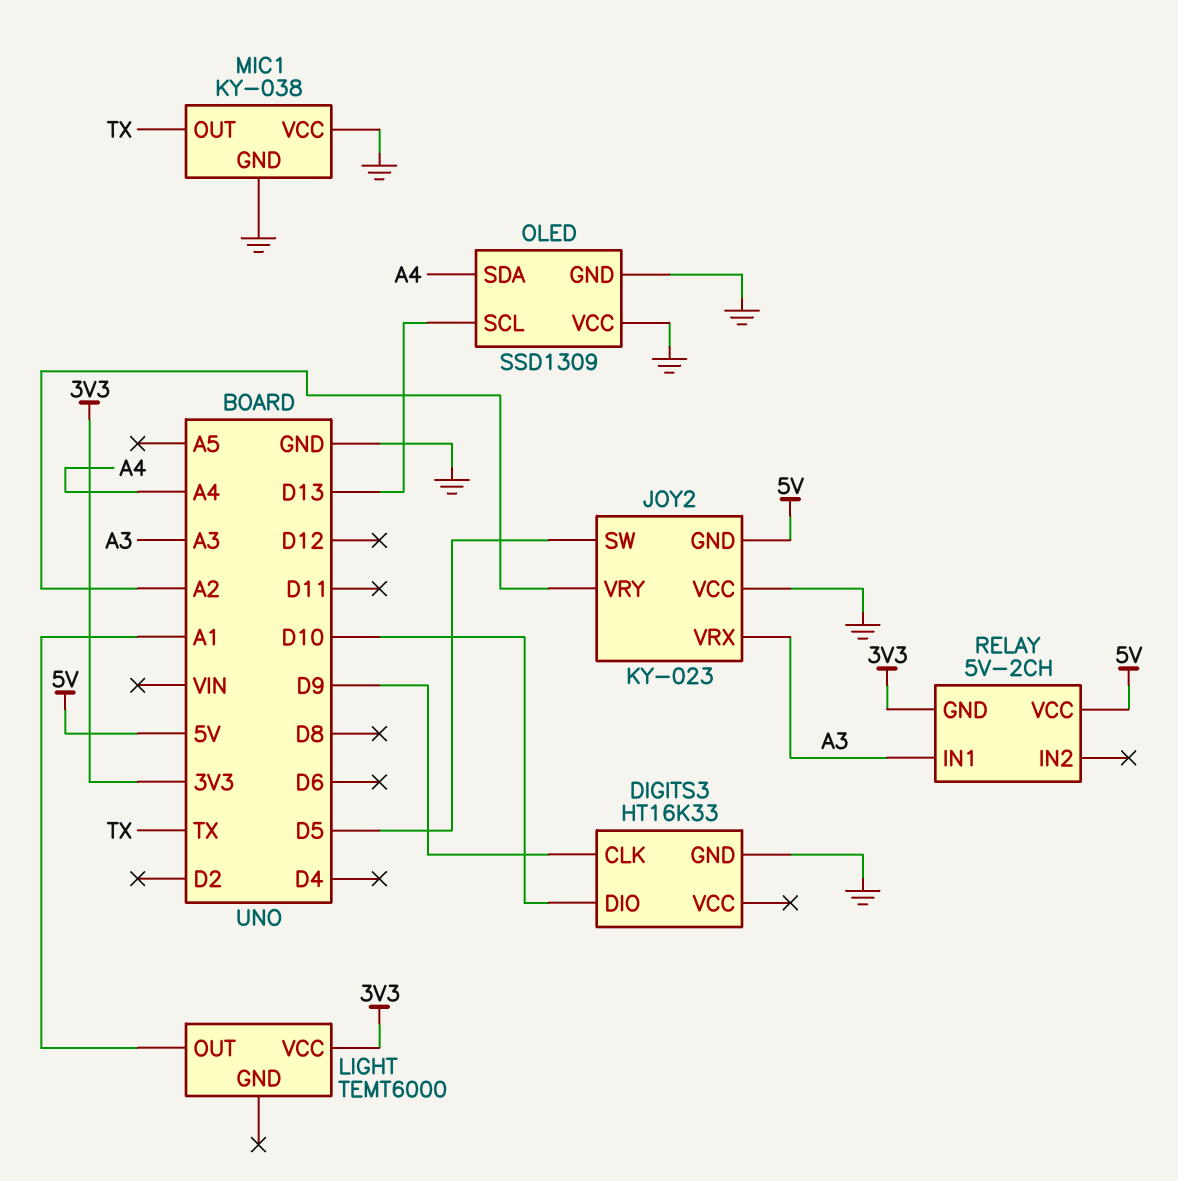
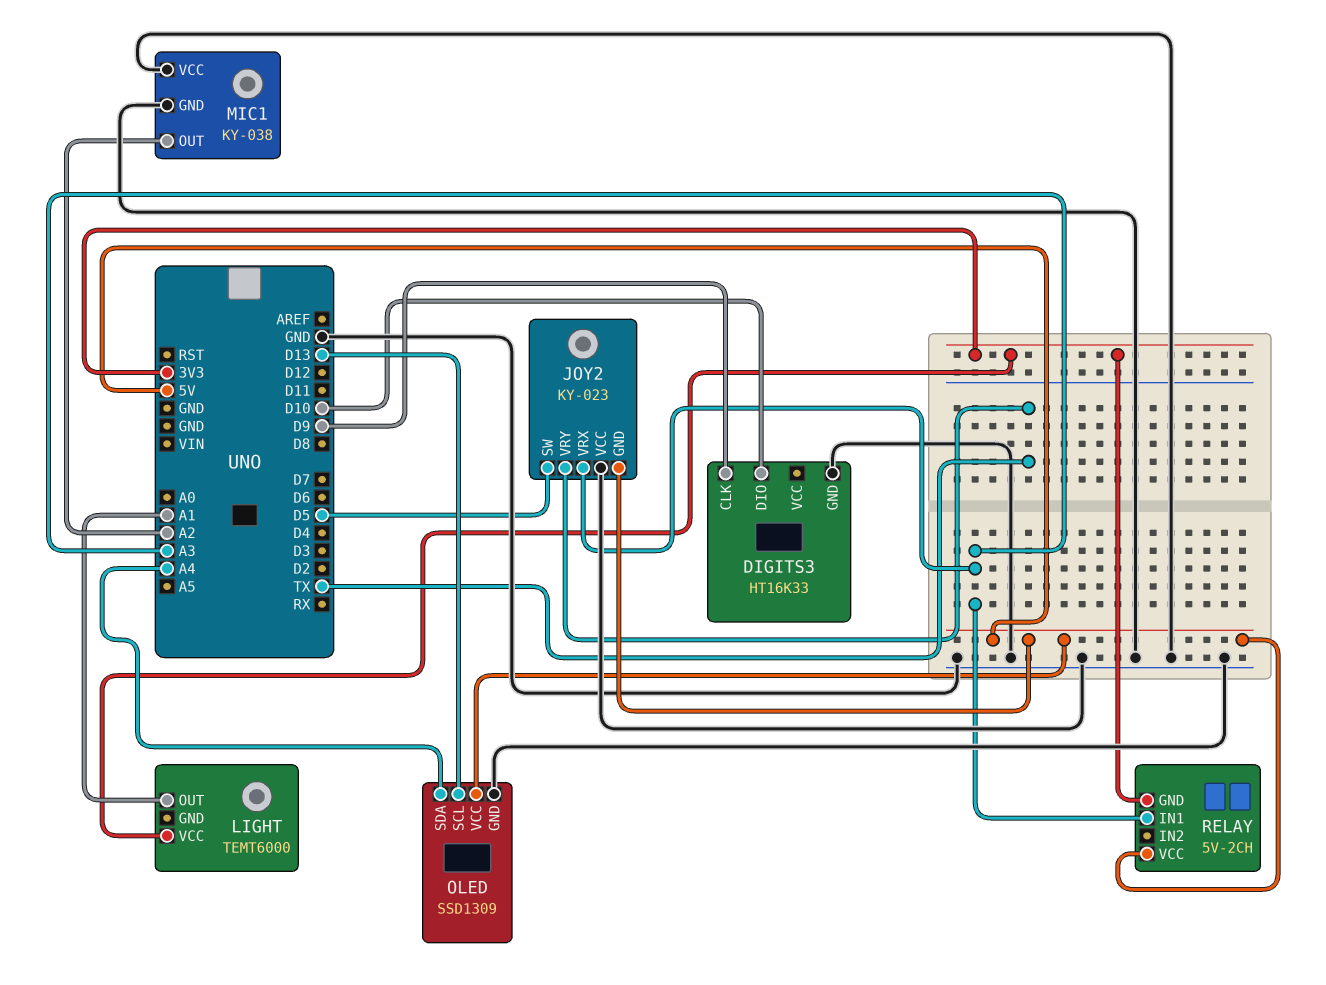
JOY2 pin VRY: A2 -> TX
MIC1 pin OUT: TX -> A2
OLED pin VCC: GND -> 5V

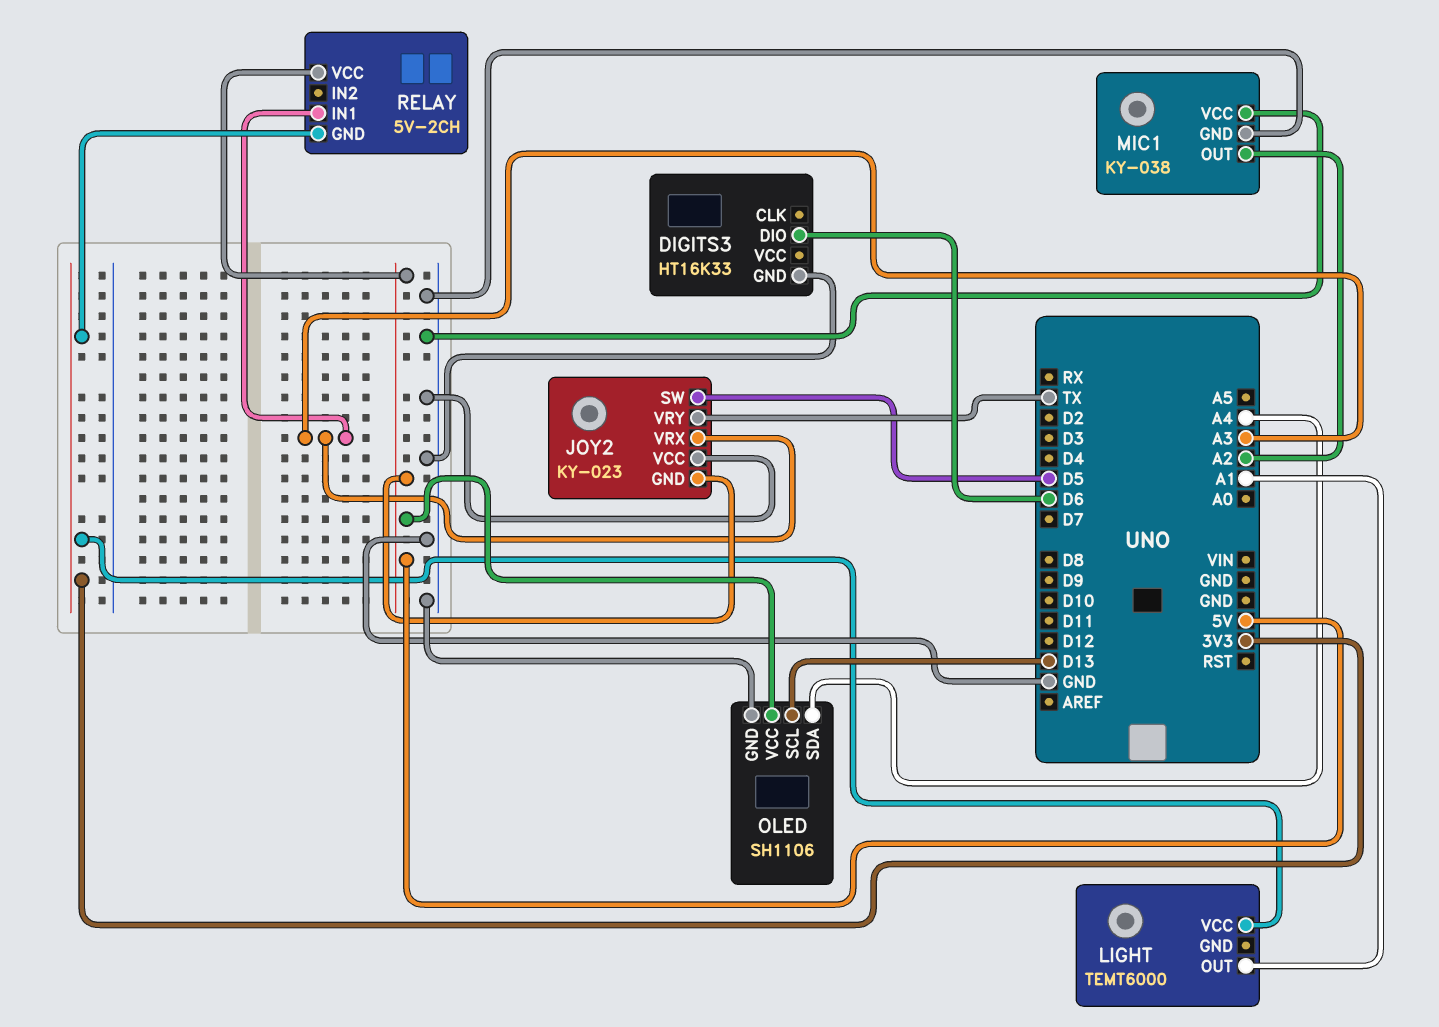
DIGITS3 pin CLK: D9 -> none
DIGITS3 pin DIO: D10 -> D6
OLED: SSD1309 -> SH1106

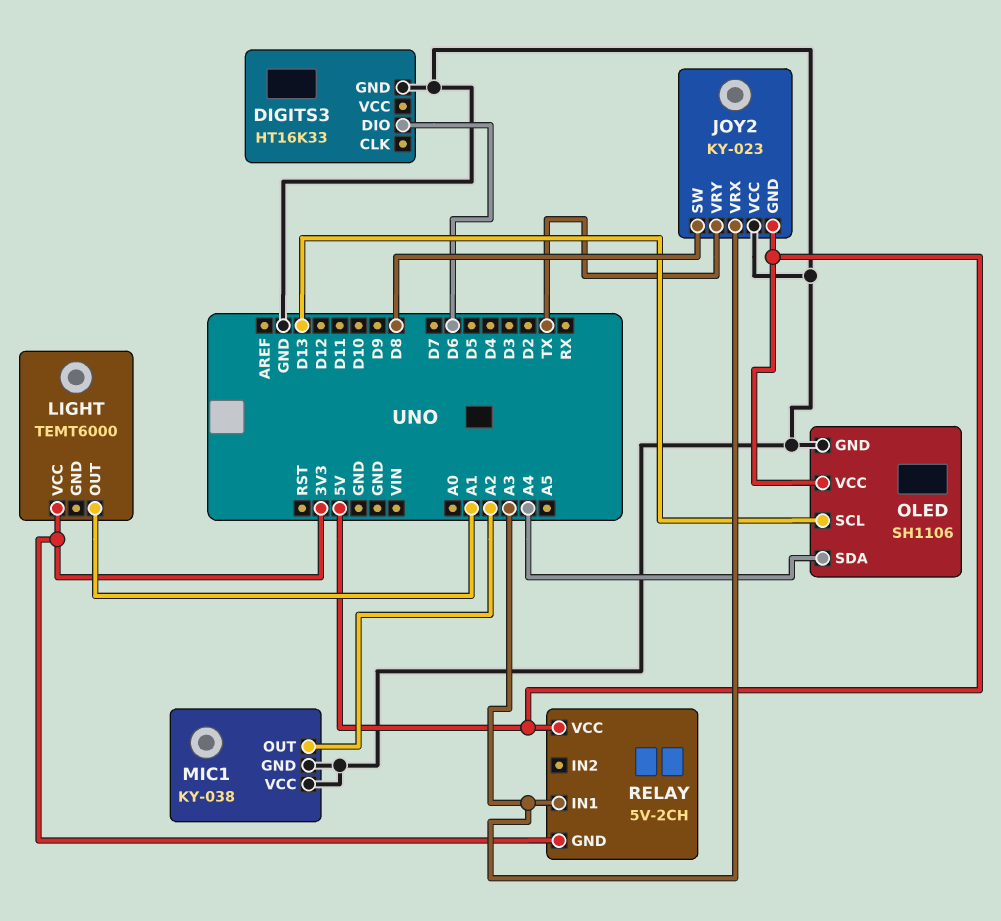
JOY2 pin SW: D5 -> D8

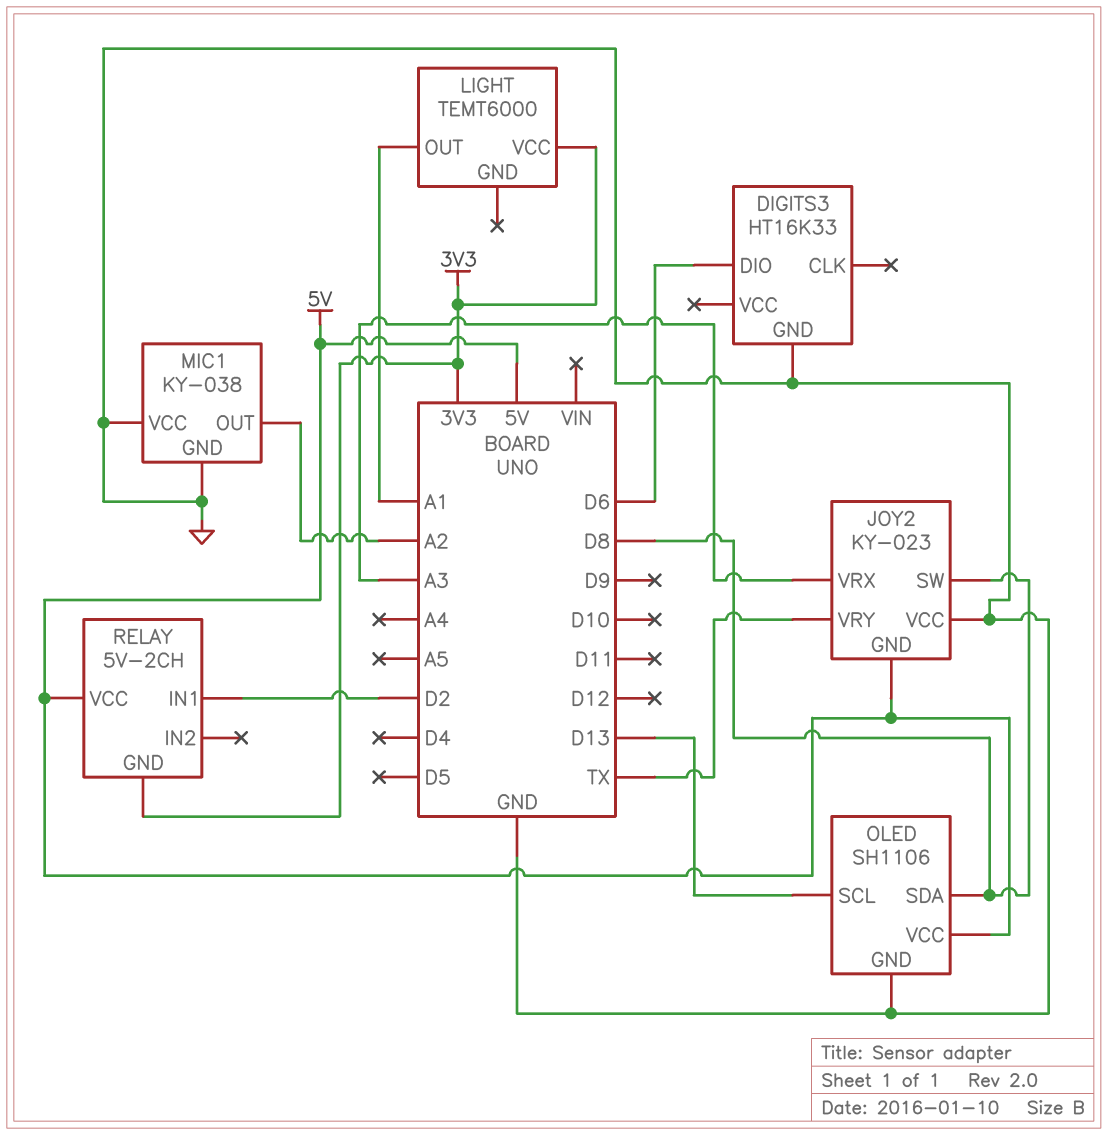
OLED pin SDA: A4 -> D8
RELAY pin IN1: A3 -> D2

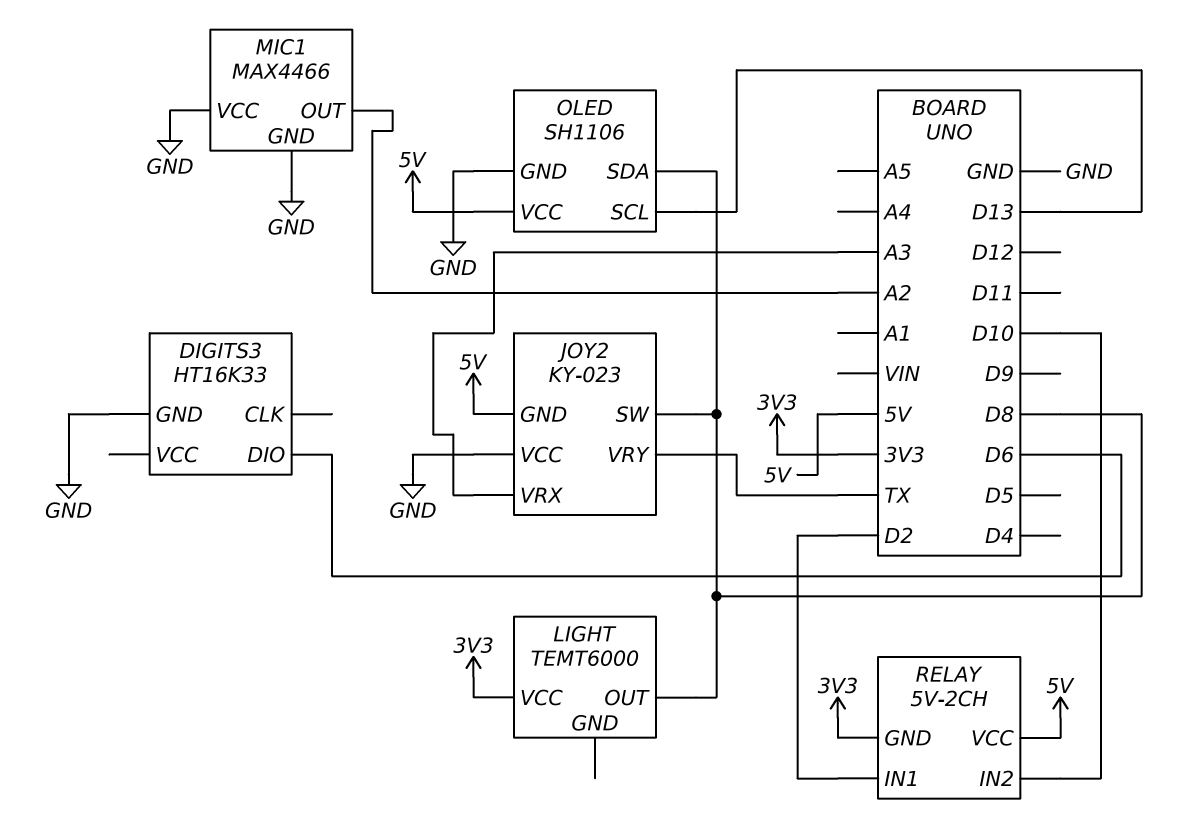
LIGHT pin OUT: A1 -> D8
MIC1: KY-038 -> MAX4466
RELAY pin IN2: none -> D10

